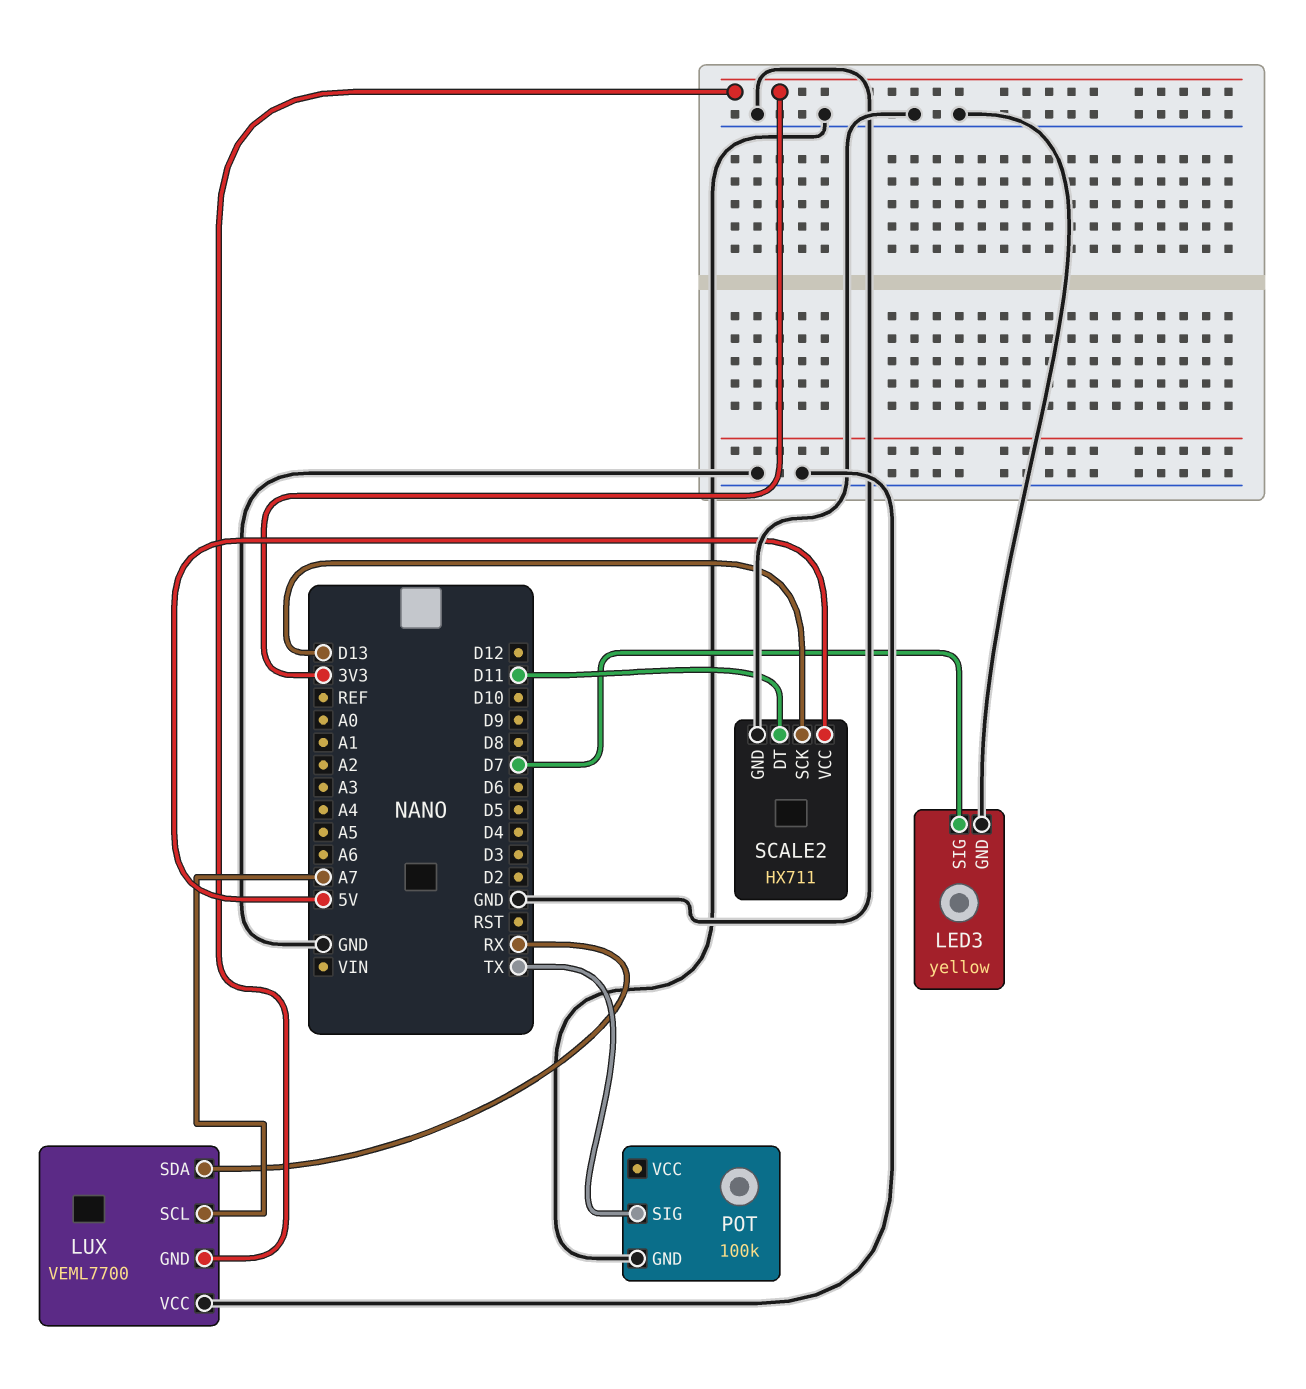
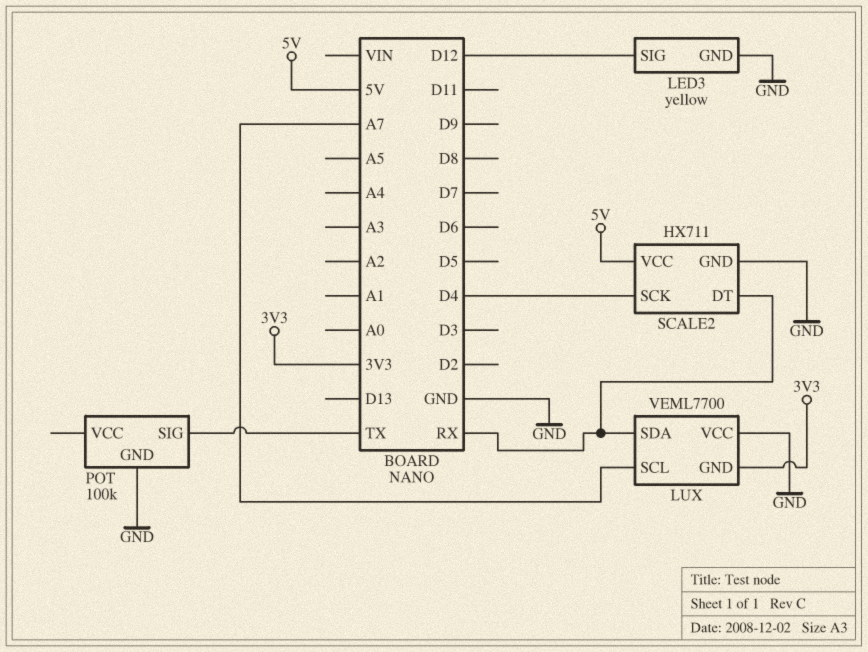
LED3 pin SIG: D7 -> D12
SCALE2 pin DT: D11 -> RX
SCALE2 pin SCK: D13 -> D4

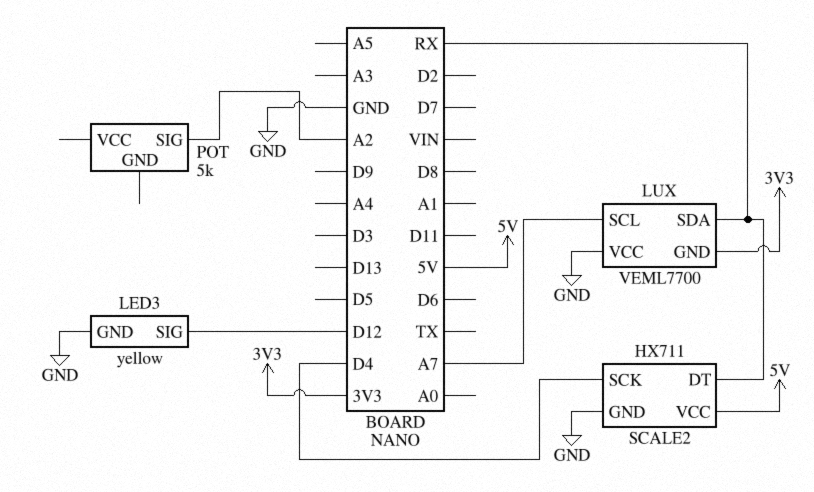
POT: 100k -> 5k
POT pin GND: GND -> none
POT pin SIG: TX -> A2

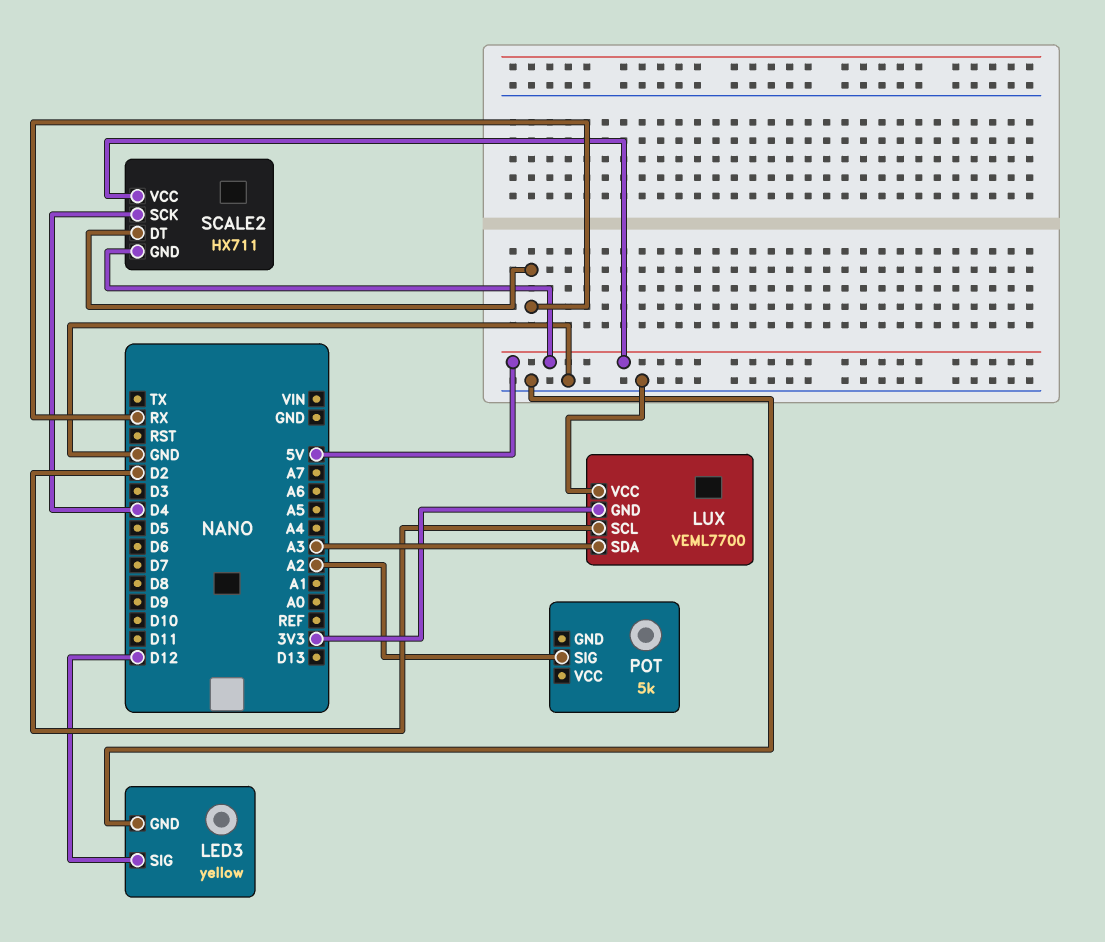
LUX pin SCL: A7 -> D2
LUX pin SDA: RX -> A3
SCALE2 pin GND: GND -> 5V

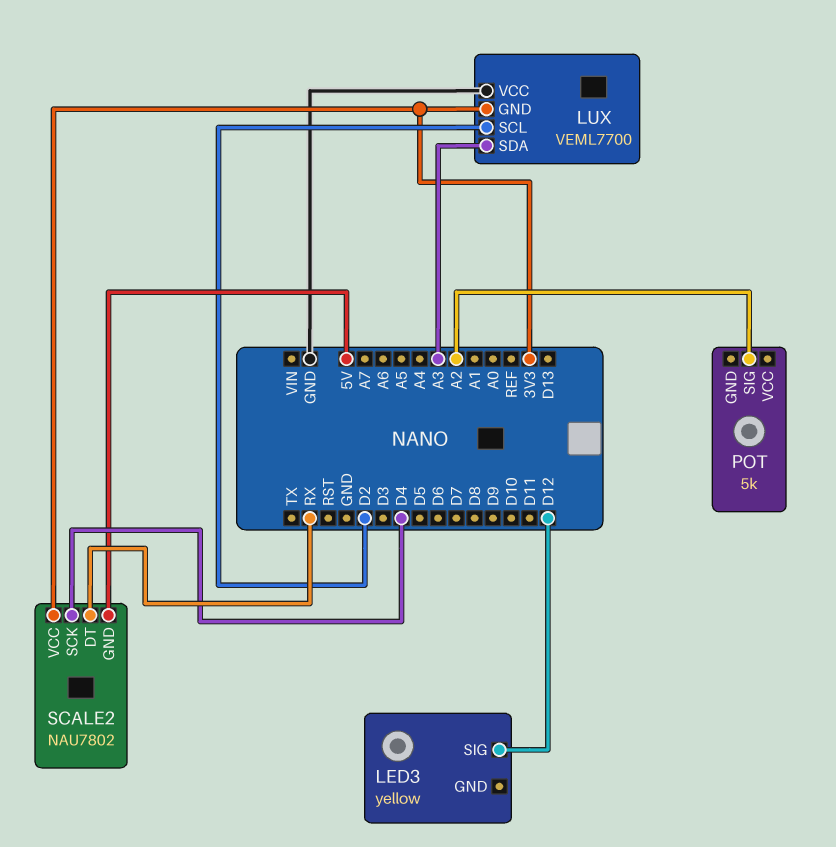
LED3 pin GND: GND -> none
SCALE2: HX711 -> NAU7802
SCALE2 pin VCC: 5V -> 3V3

